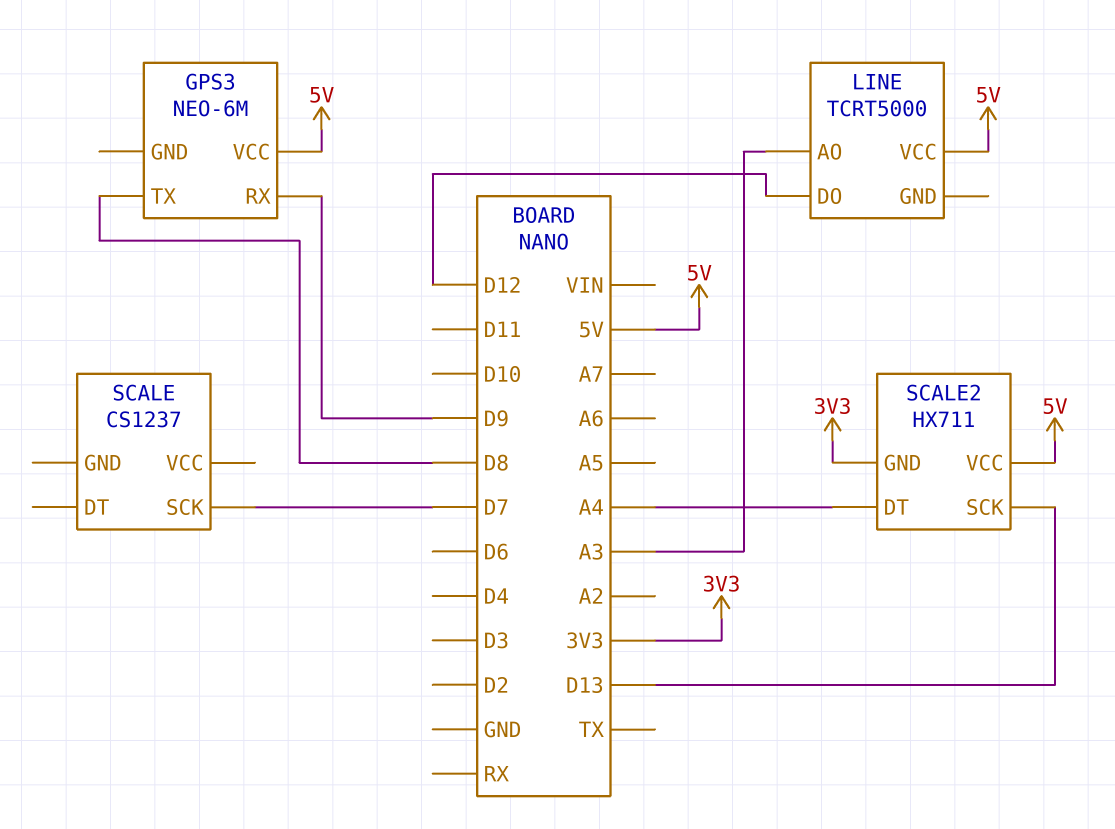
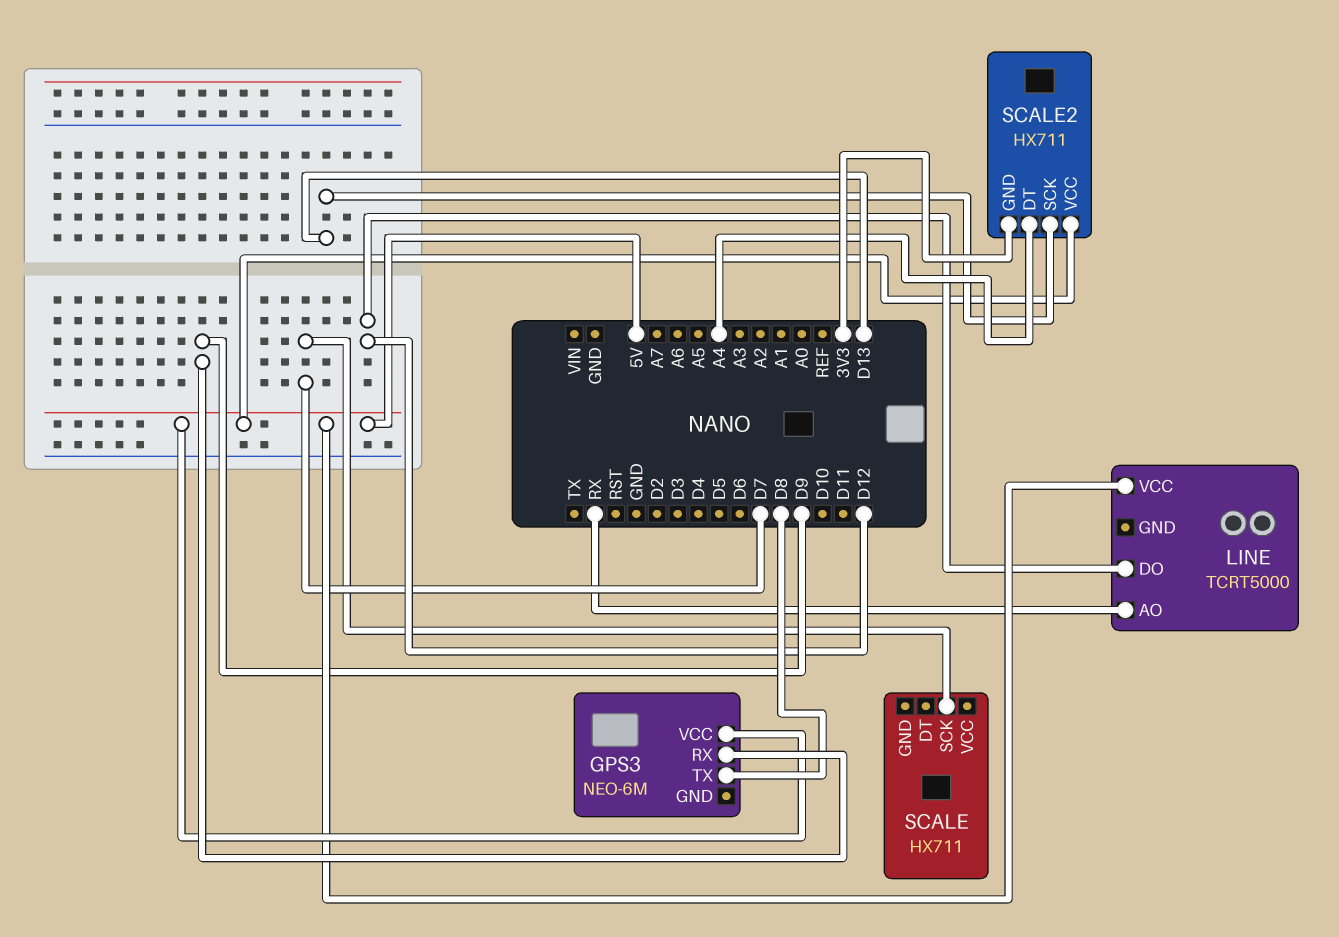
LINE pin AO: A3 -> RX
SCALE: CS1237 -> HX711

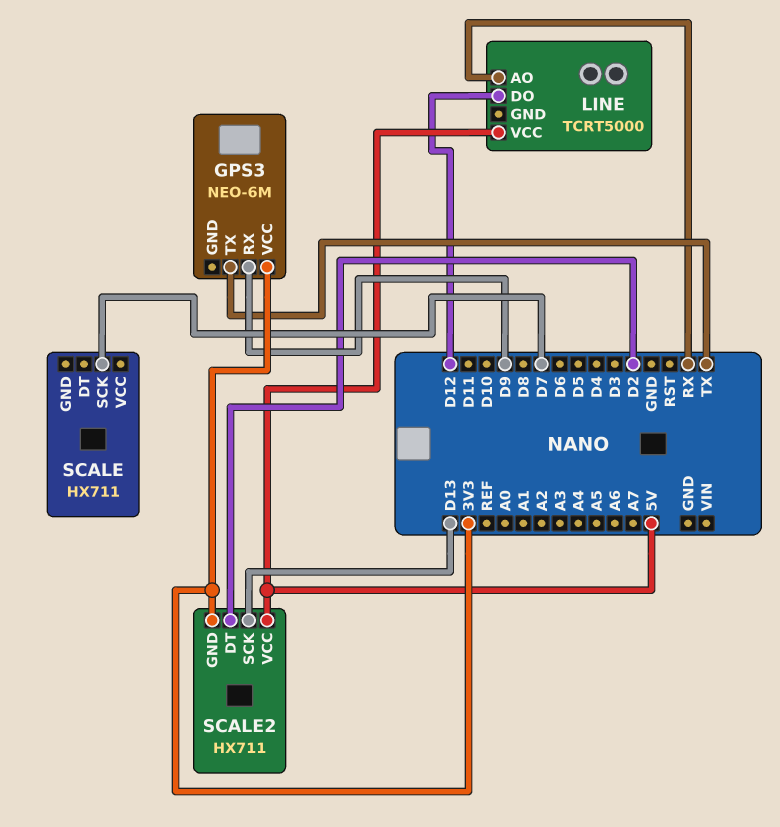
GPS3 pin TX: D8 -> TX
GPS3 pin VCC: 5V -> 3V3
SCALE2 pin DT: A4 -> D2

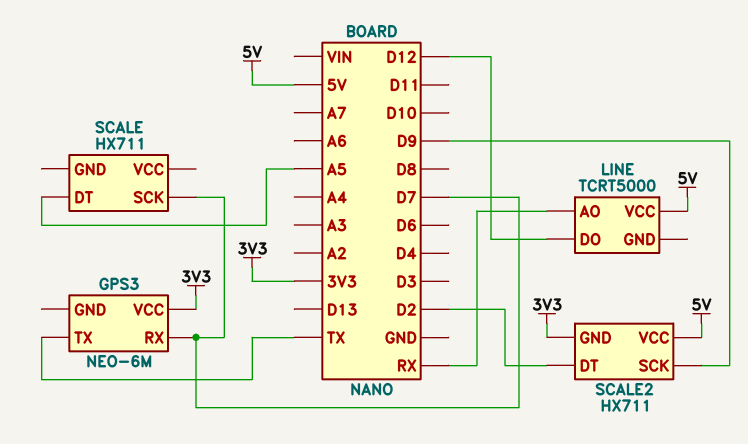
GPS3 pin RX: D9 -> D7
SCALE pin DT: none -> A5
SCALE2 pin SCK: D13 -> D9

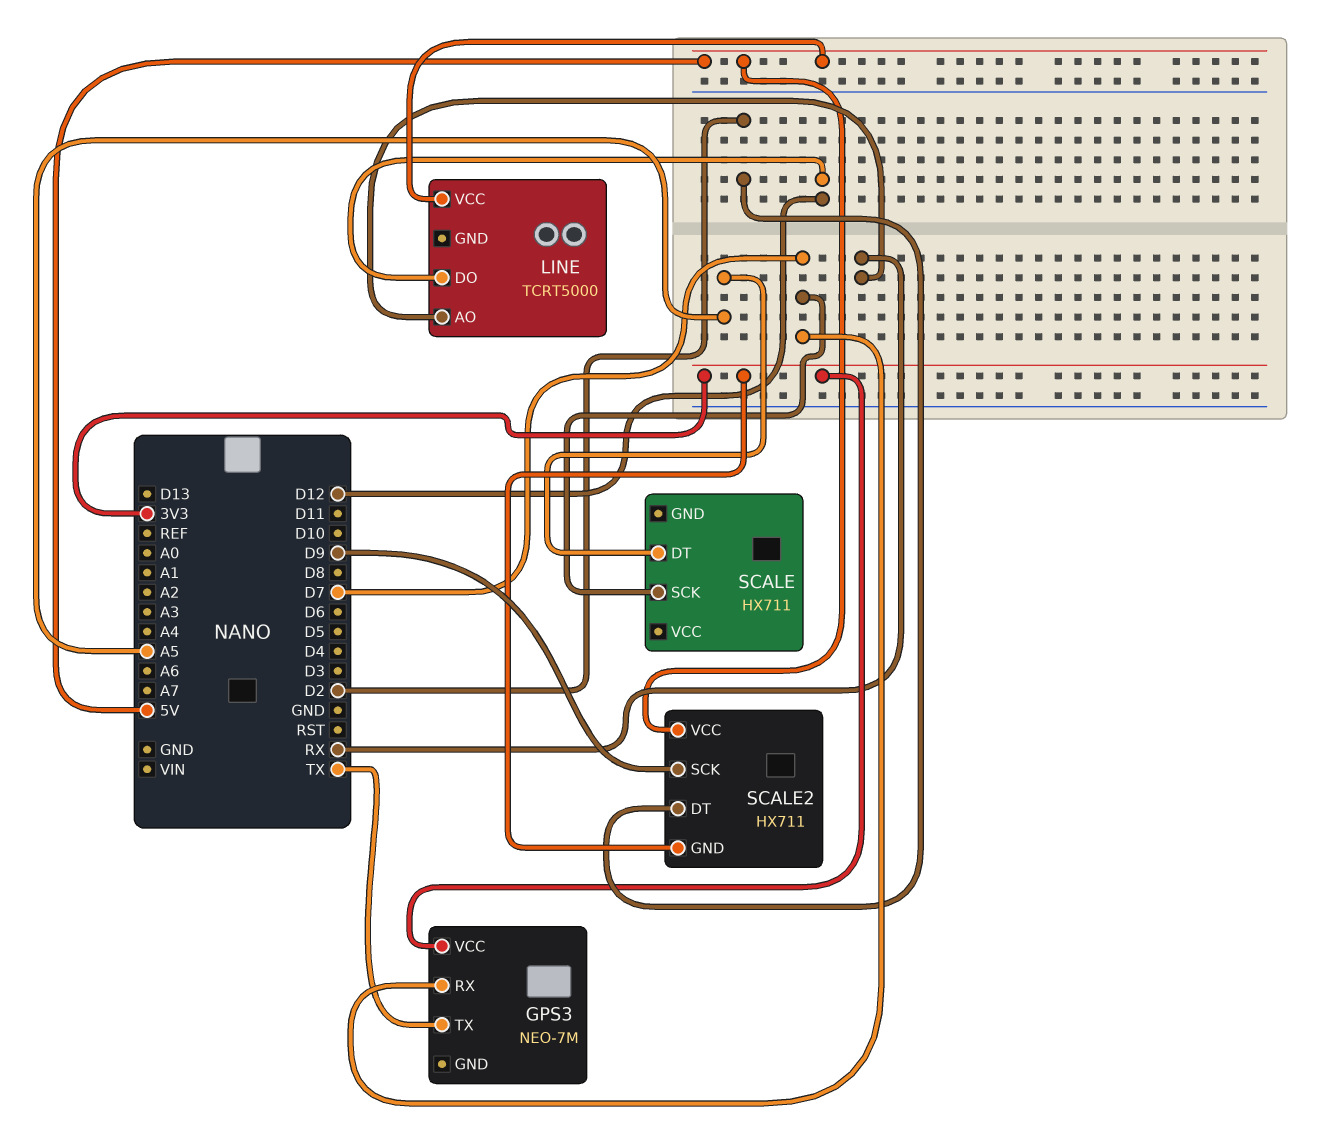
GPS3: NEO-6M -> NEO-7M

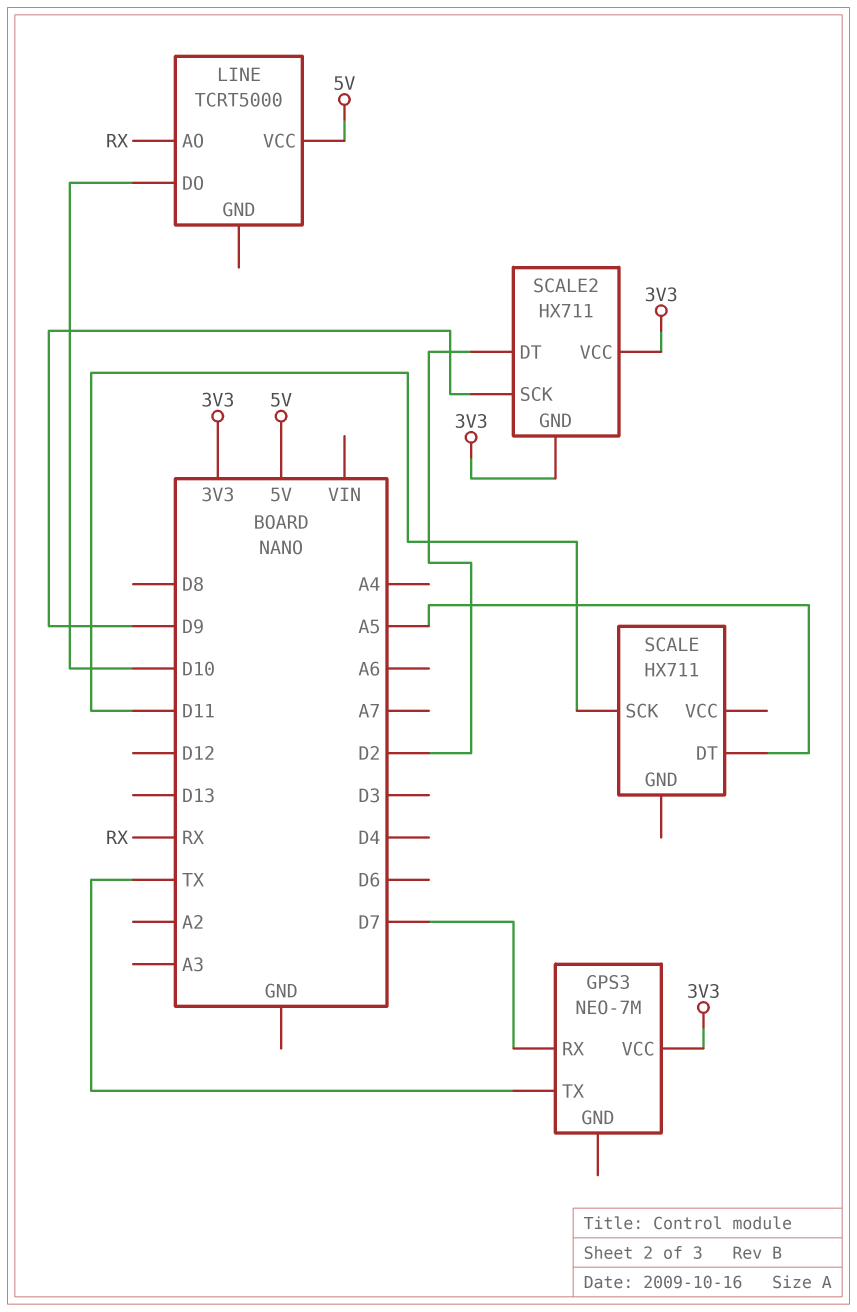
LINE pin DO: D12 -> D10
SCALE pin SCK: D7 -> D11
SCALE2 pin VCC: 5V -> 3V3

